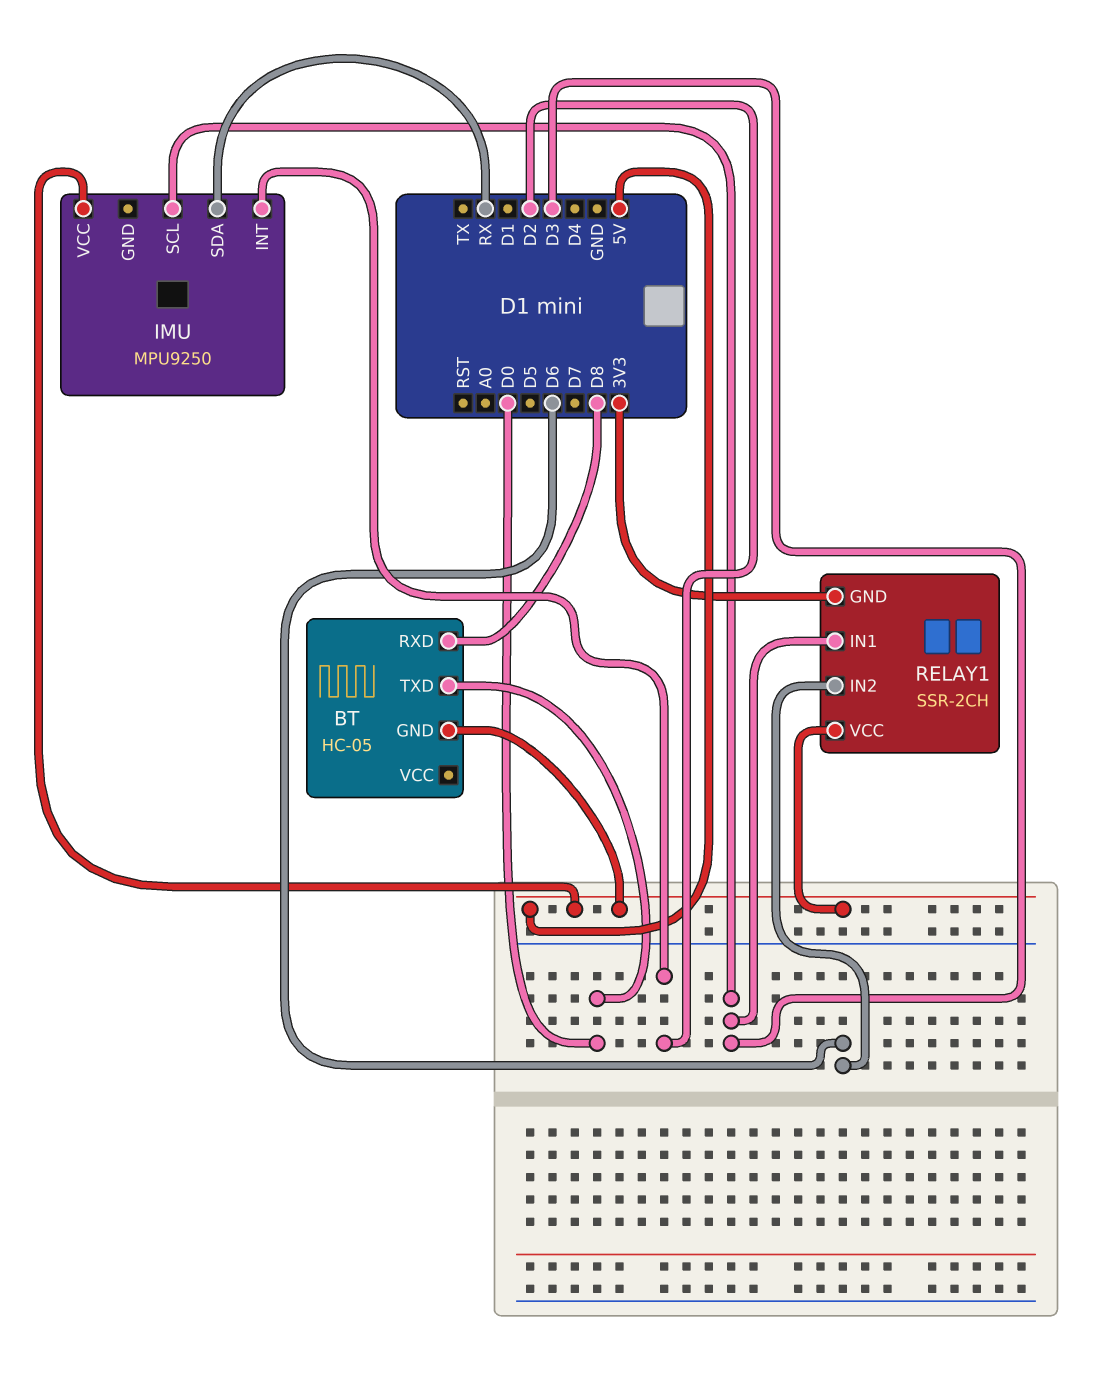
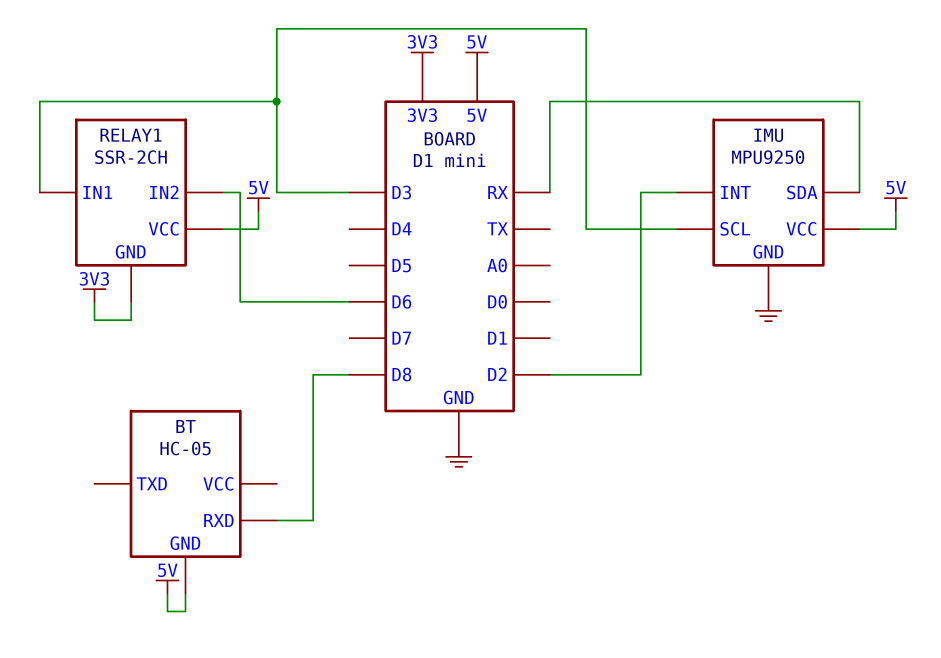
BT pin TXD: D0 -> none
IMU pin GND: none -> GND

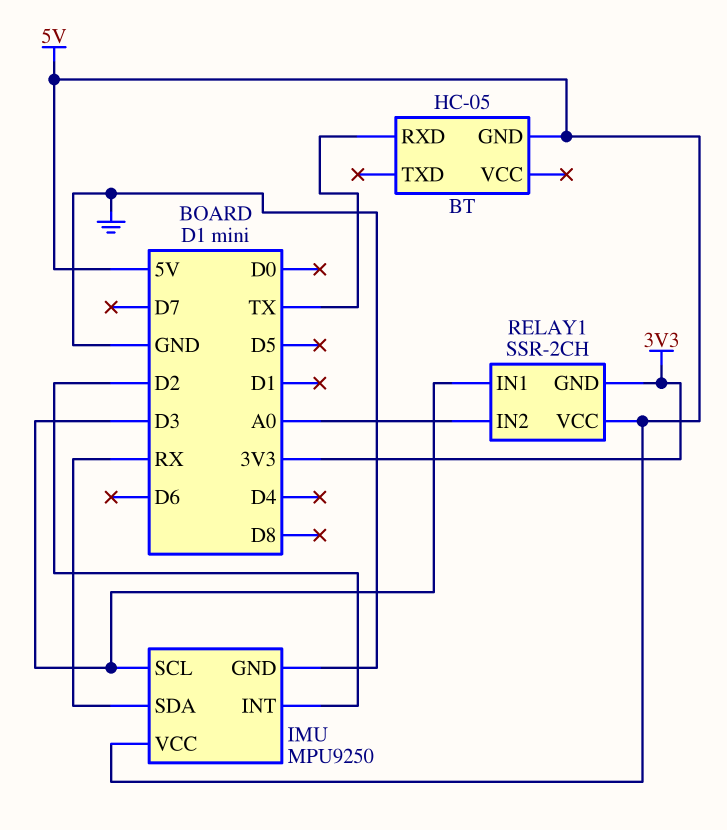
BT pin RXD: D8 -> TX
RELAY1 pin IN2: D6 -> A0

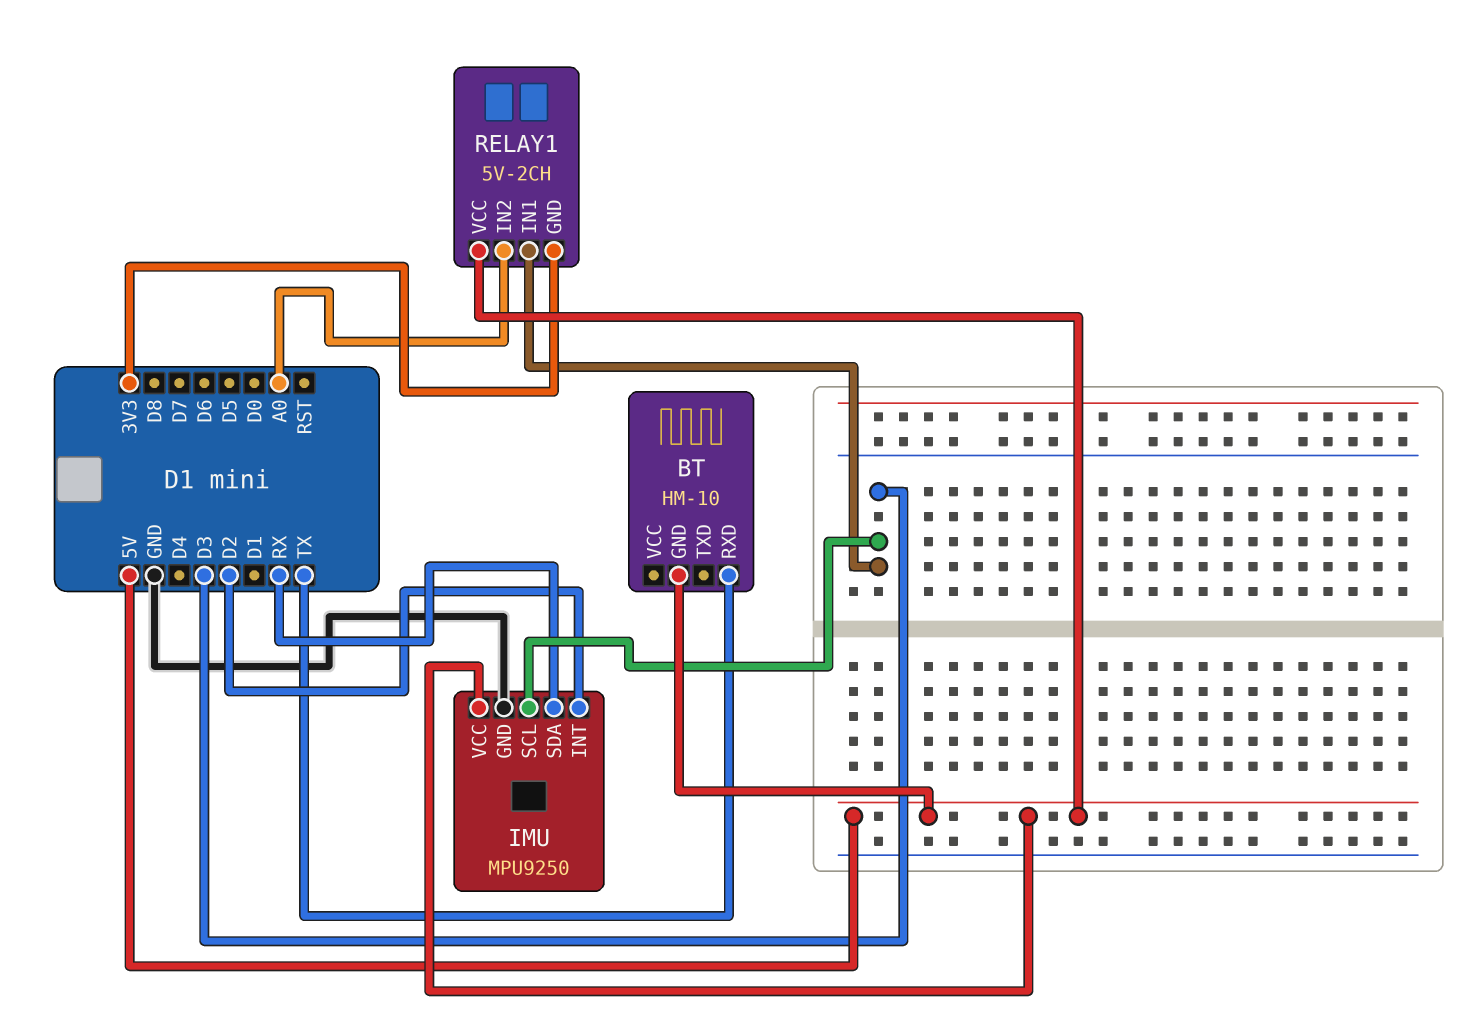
BT: HC-05 -> HM-10
RELAY1: SSR-2CH -> 5V-2CH

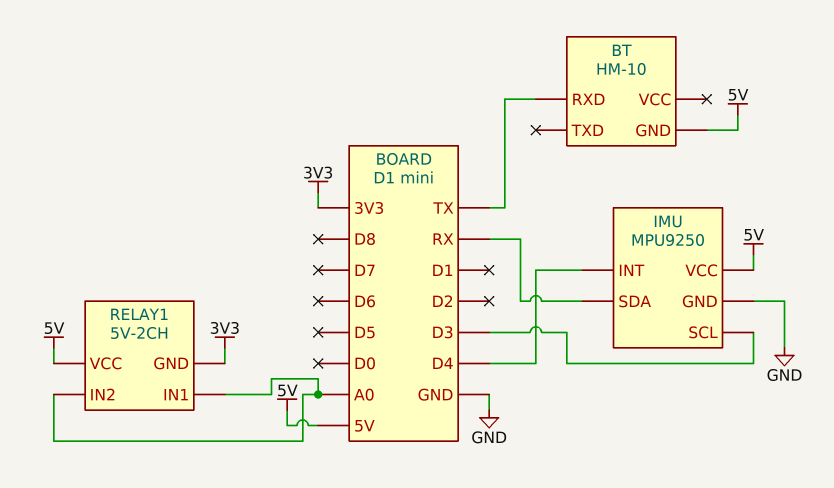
IMU pin INT: D2 -> D4
RELAY1 pin IN1: D3 -> A0

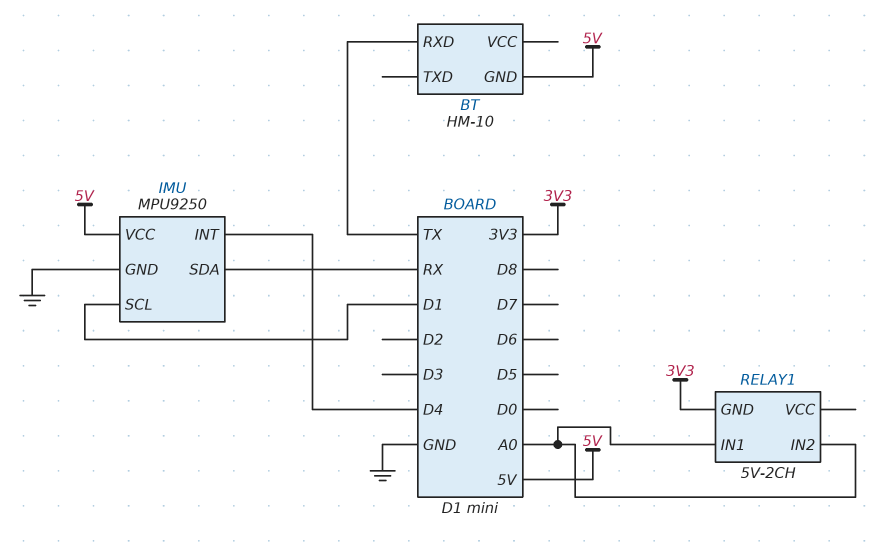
IMU pin SCL: D3 -> D1
RELAY1 pin VCC: 5V -> none

